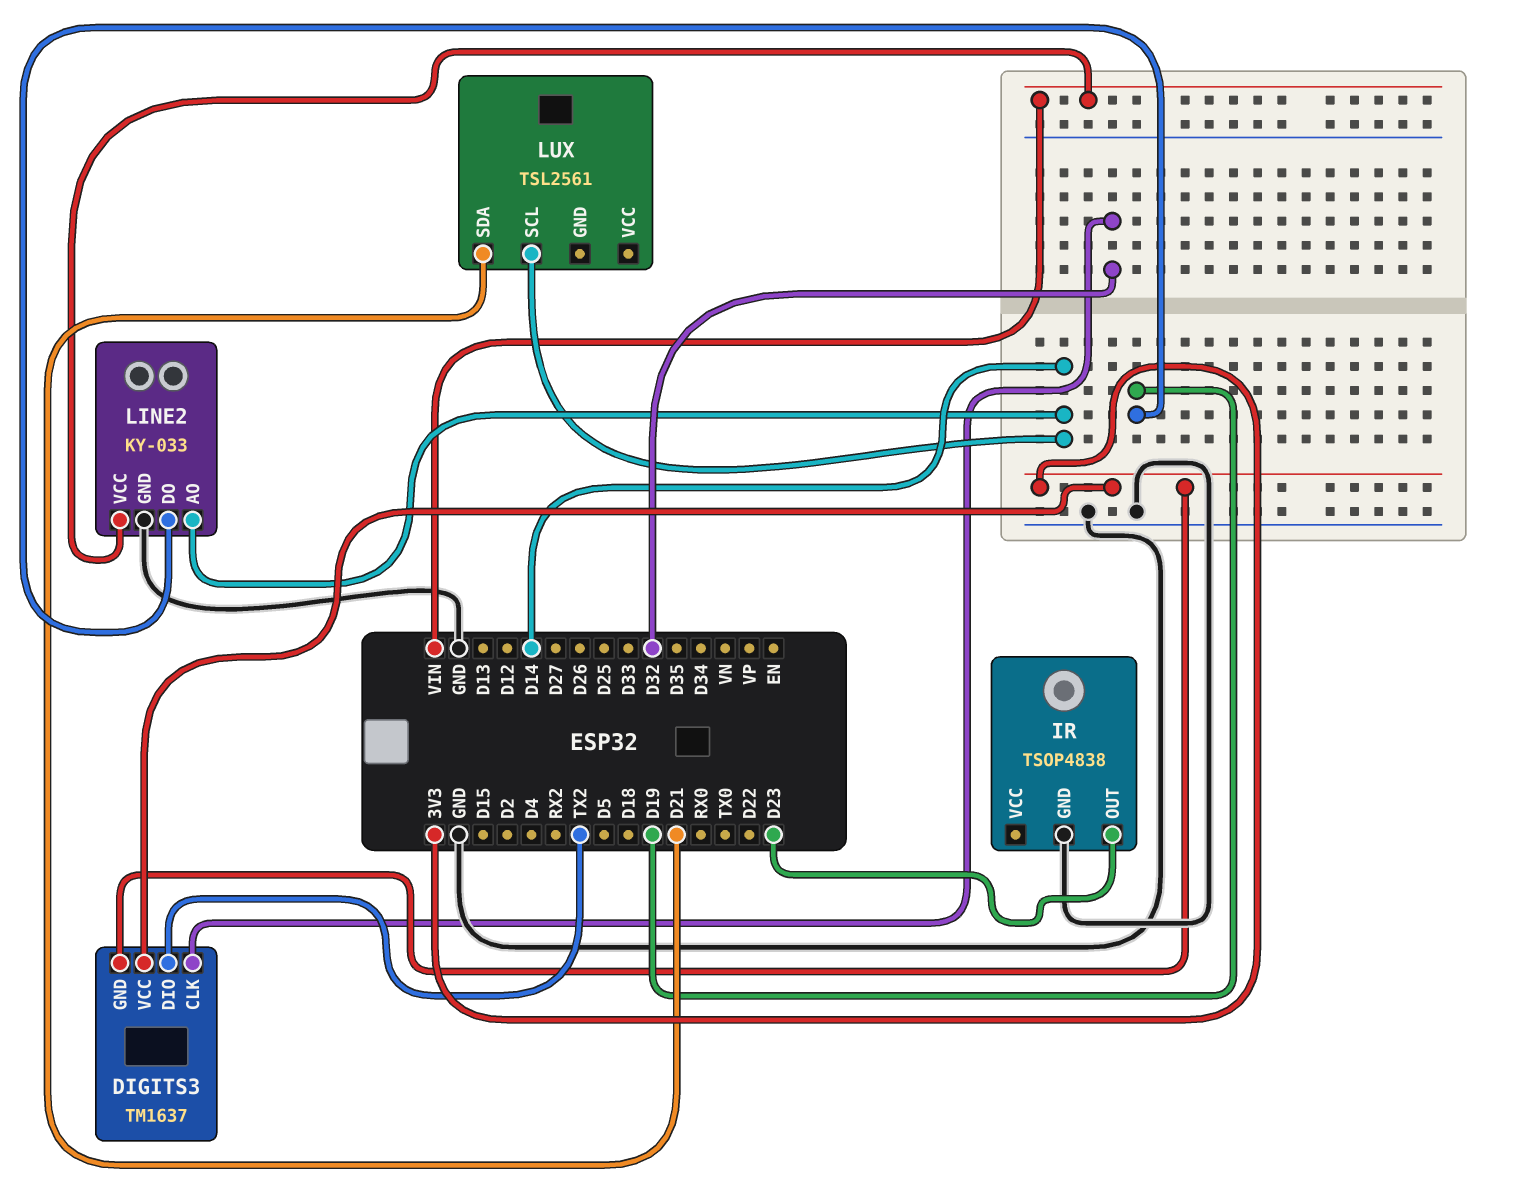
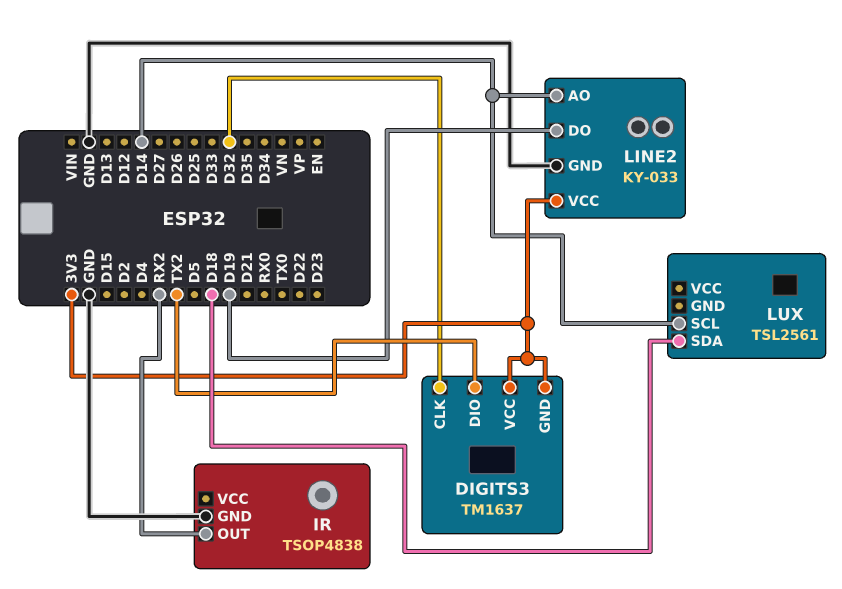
IR pin OUT: D23 -> RX2
LINE2 pin VCC: VIN -> 3V3
LUX pin SDA: D21 -> D18

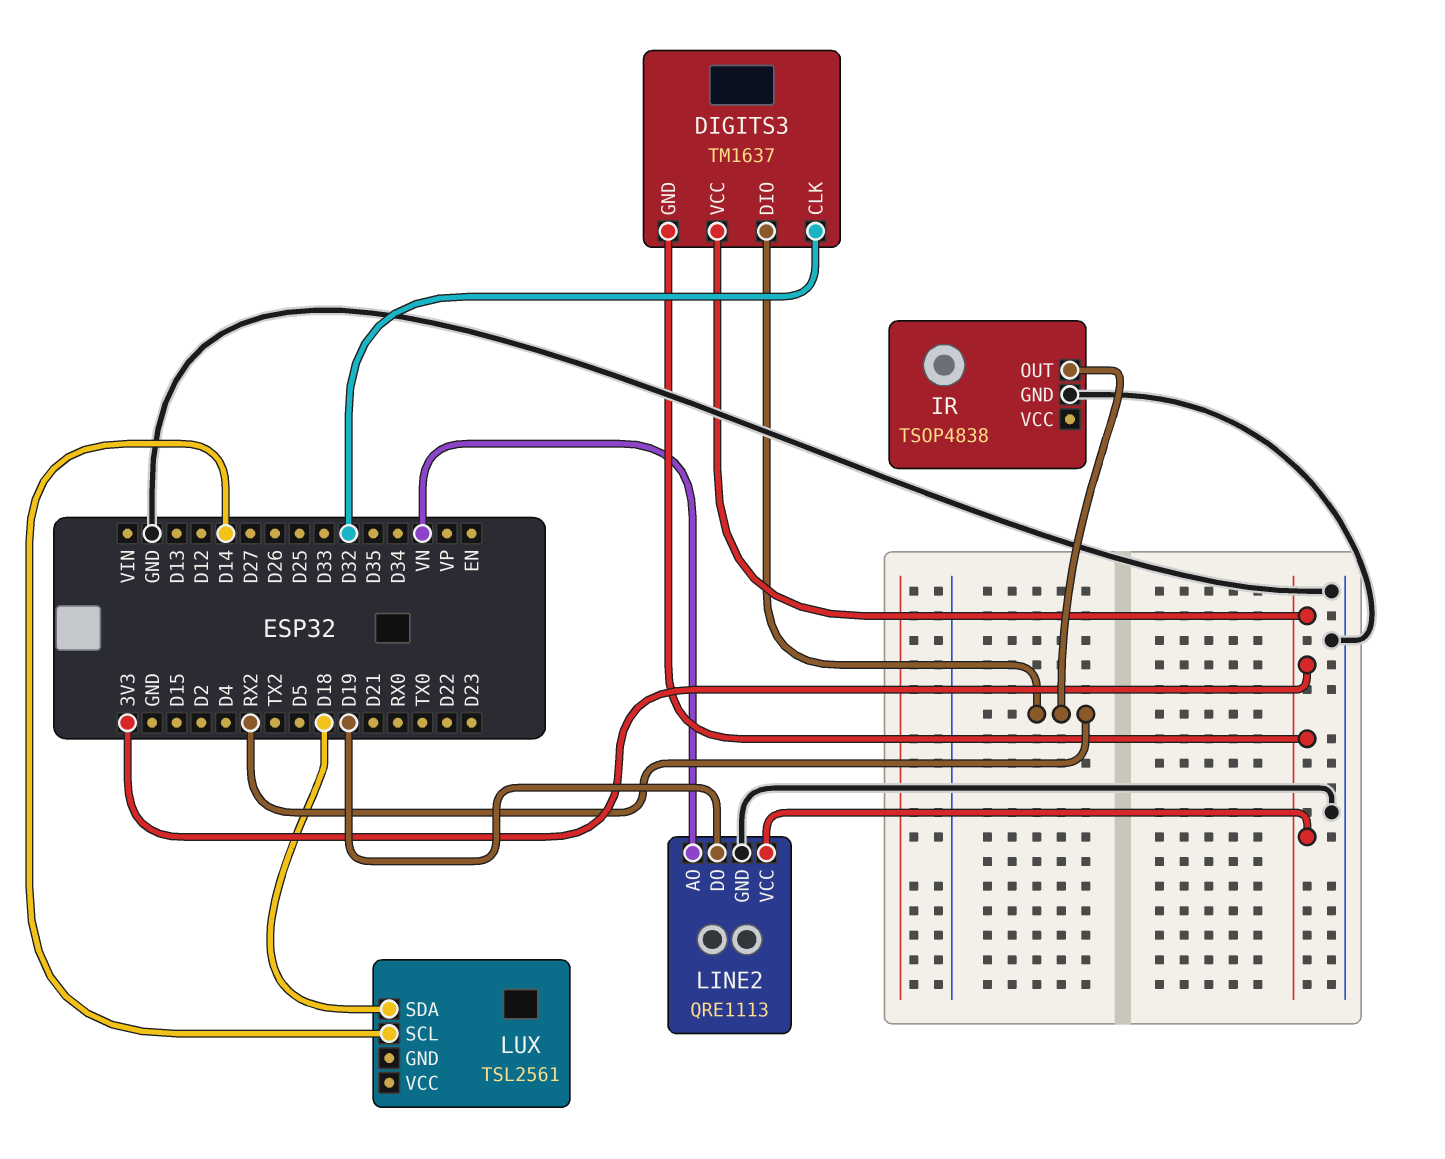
DIGITS3 pin DIO: TX2 -> RX2
LINE2: KY-033 -> QRE1113
LINE2 pin AO: D14 -> VN

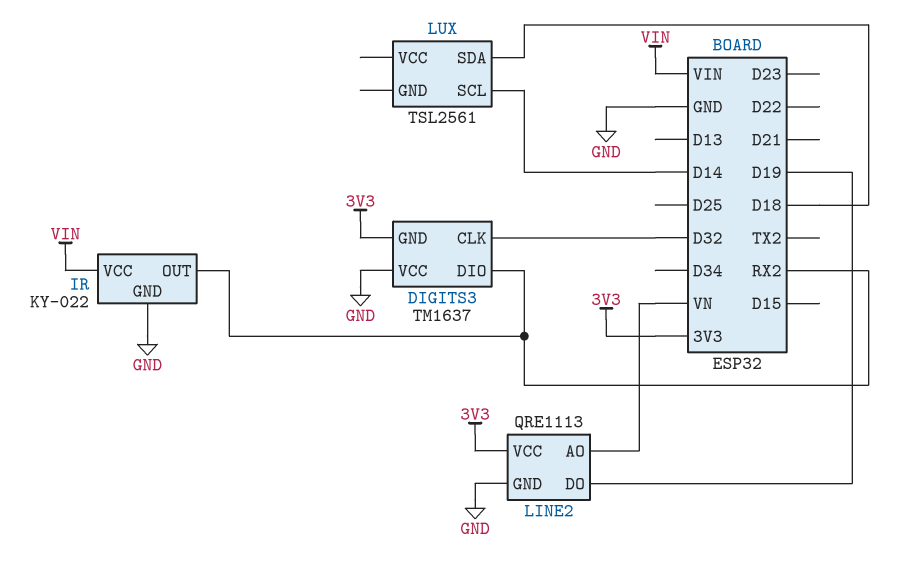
DIGITS3 pin VCC: 3V3 -> GND
IR: TSOP4838 -> KY-022
IR pin VCC: none -> VIN

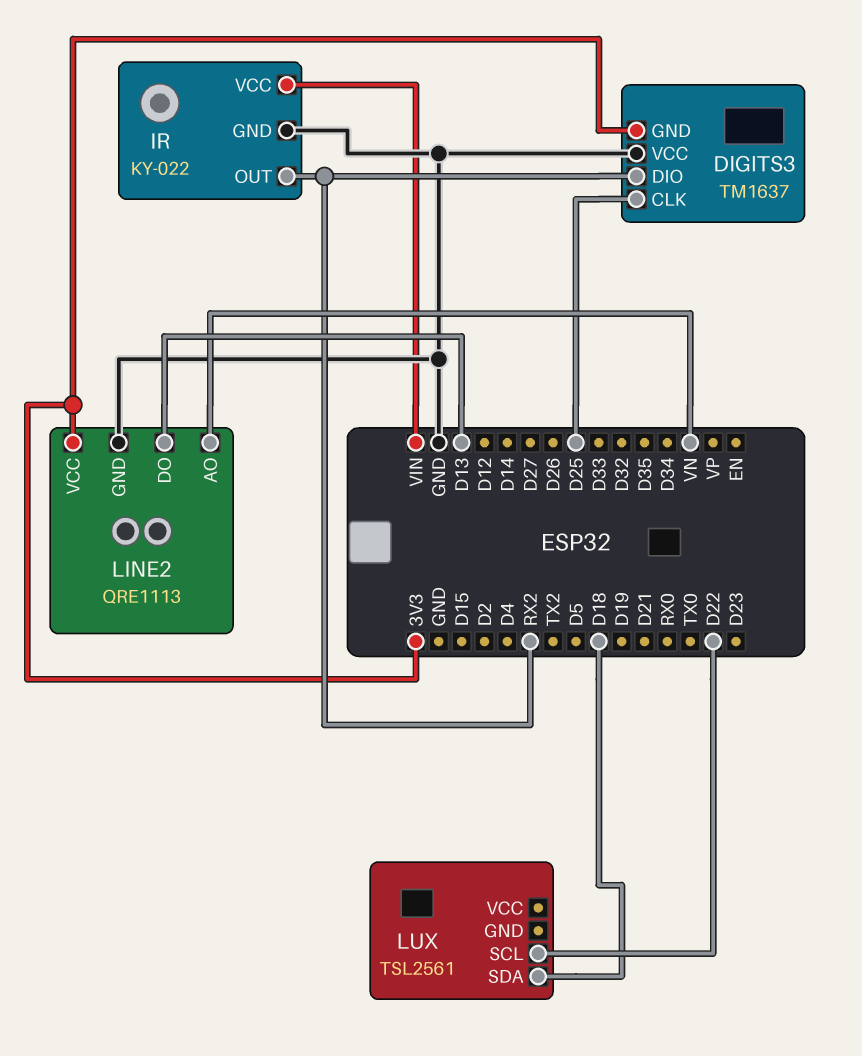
DIGITS3 pin CLK: D32 -> D25
LINE2 pin DO: D19 -> D13
LUX pin SCL: D14 -> D22

